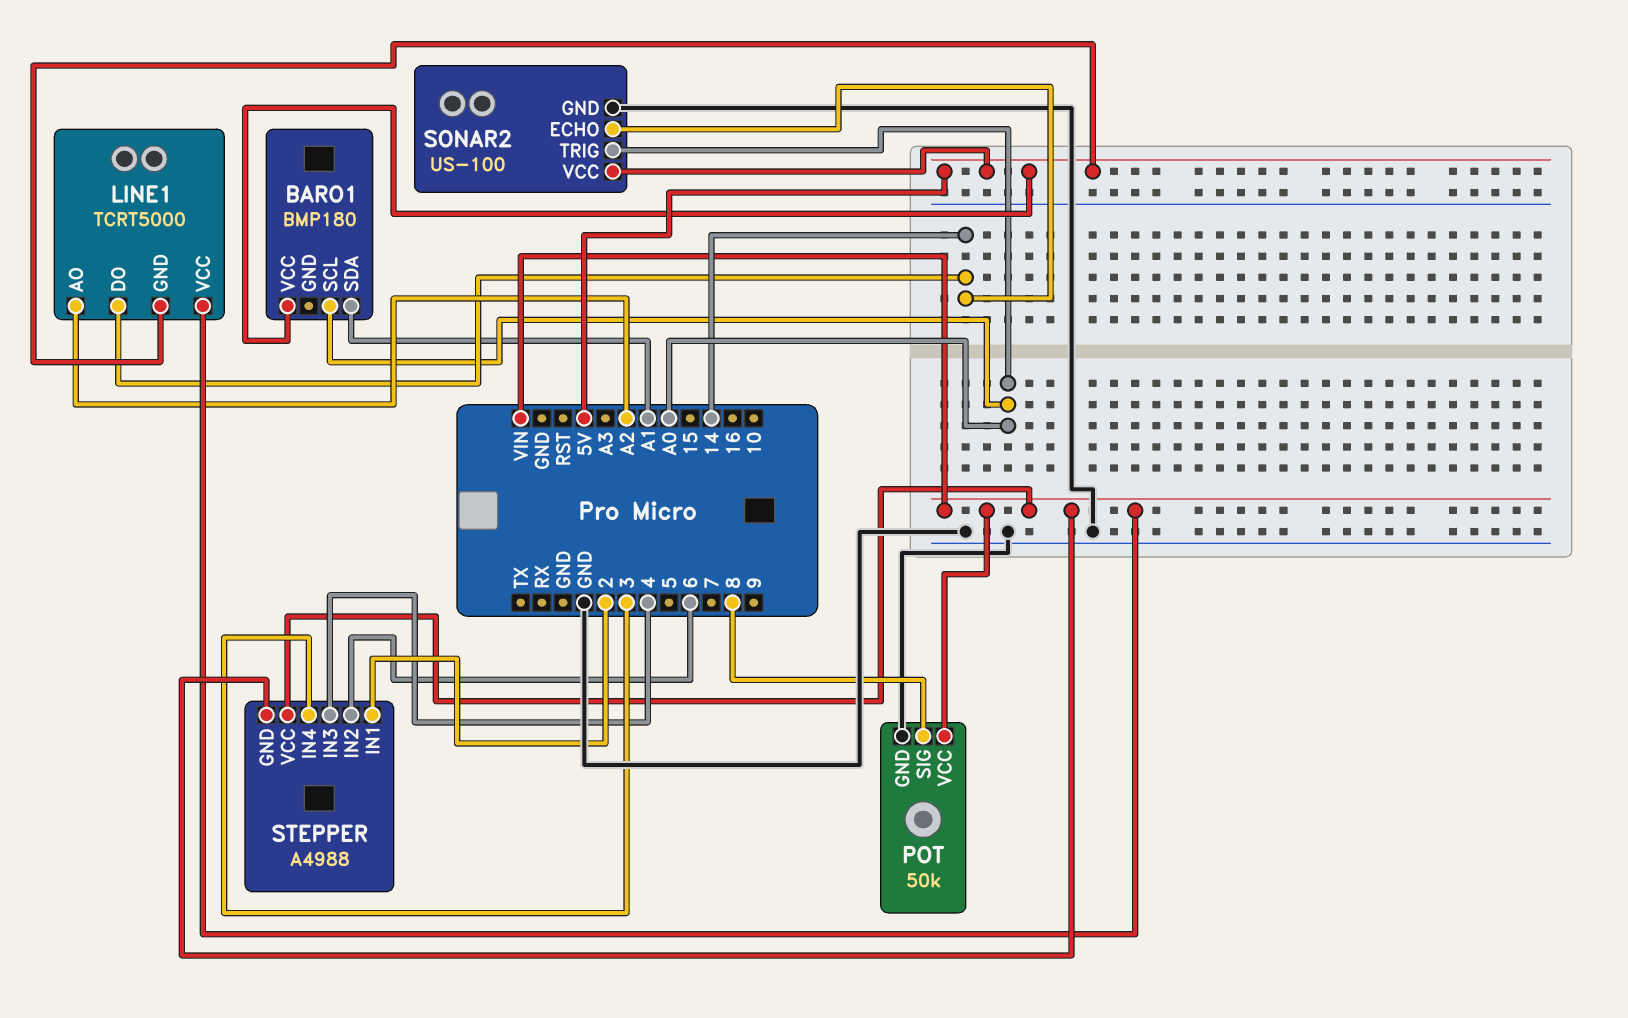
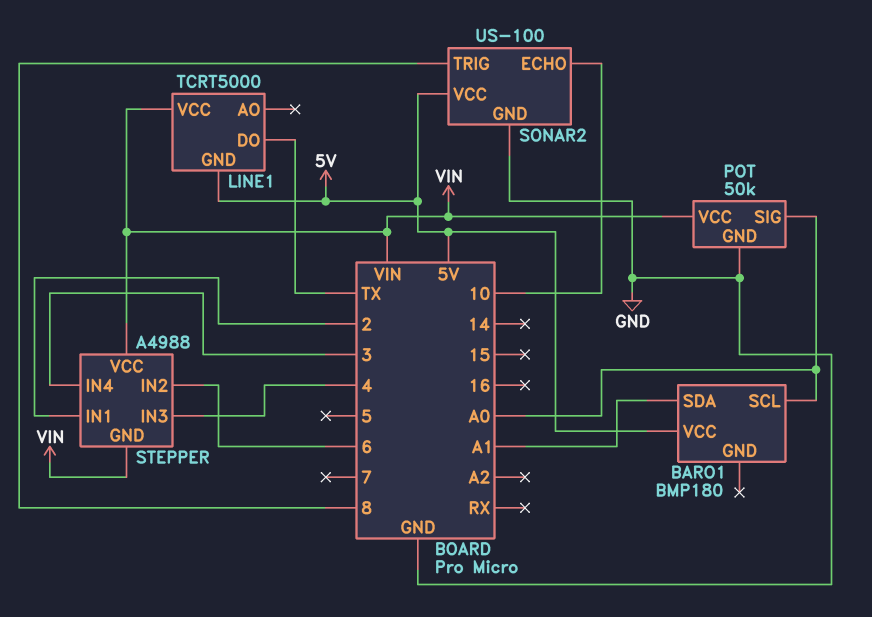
LINE1 pin AO: A2 -> none
LINE1 pin DO: 14 -> TX
POT pin SIG: 8 -> A0
SONAR2 pin ECHO: 14 -> 10
SONAR2 pin TRIG: A0 -> 8

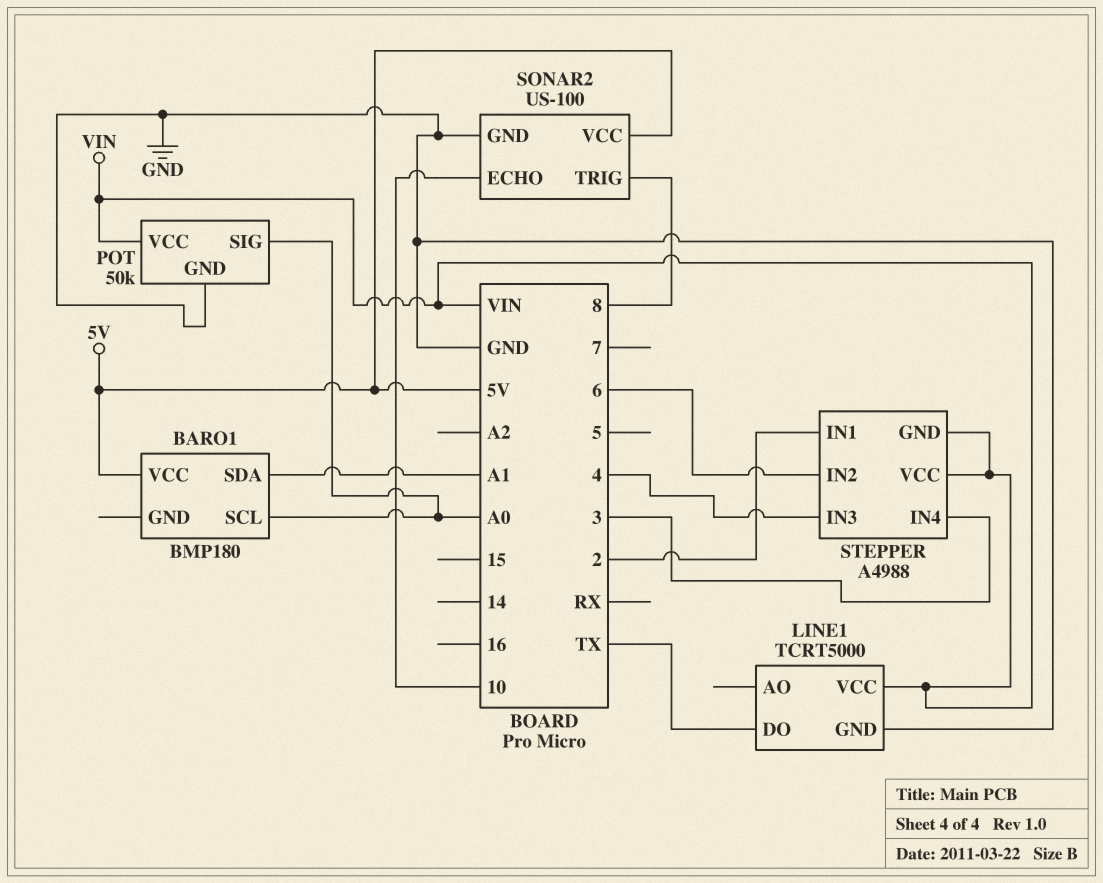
LINE1 pin GND: 5V -> GND

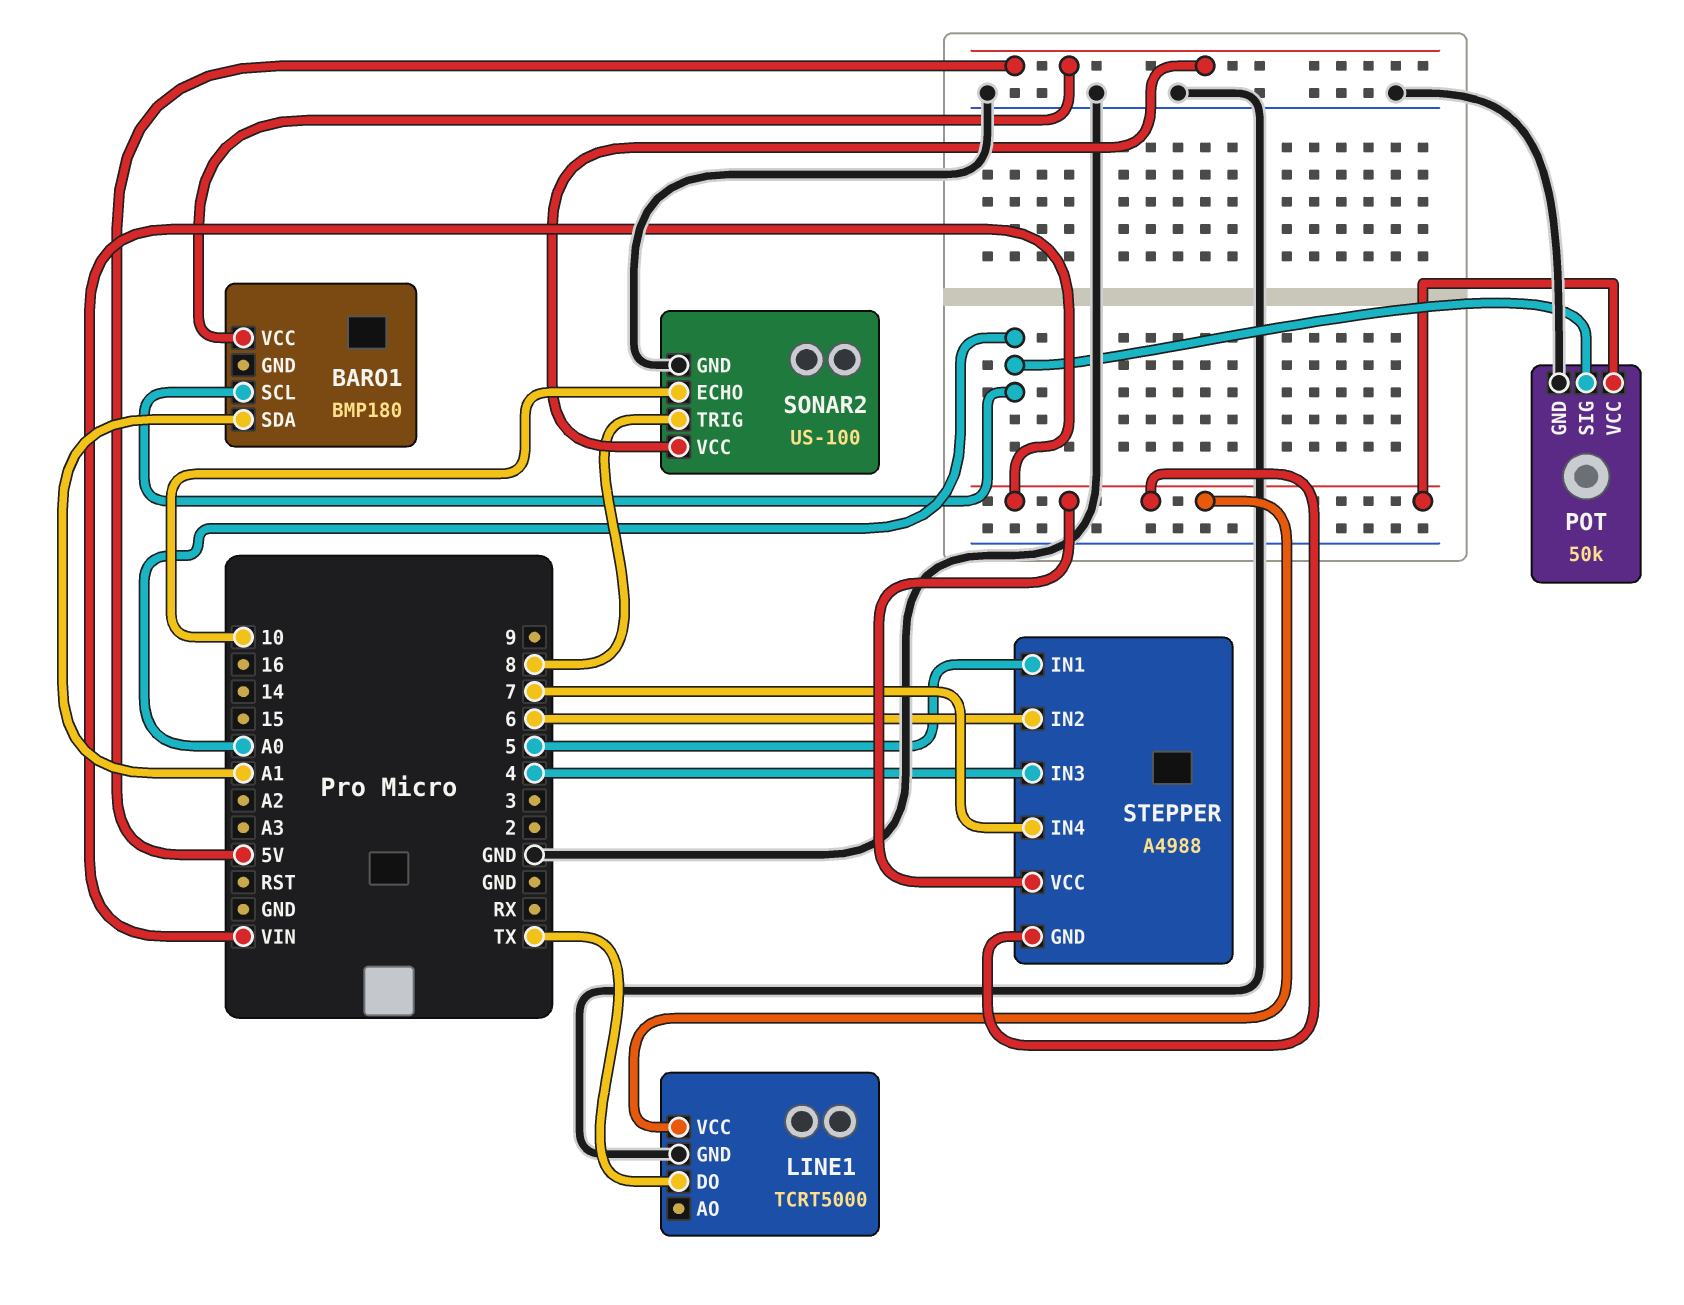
STEPPER pin IN1: 2 -> 5
STEPPER pin IN4: 3 -> 7

